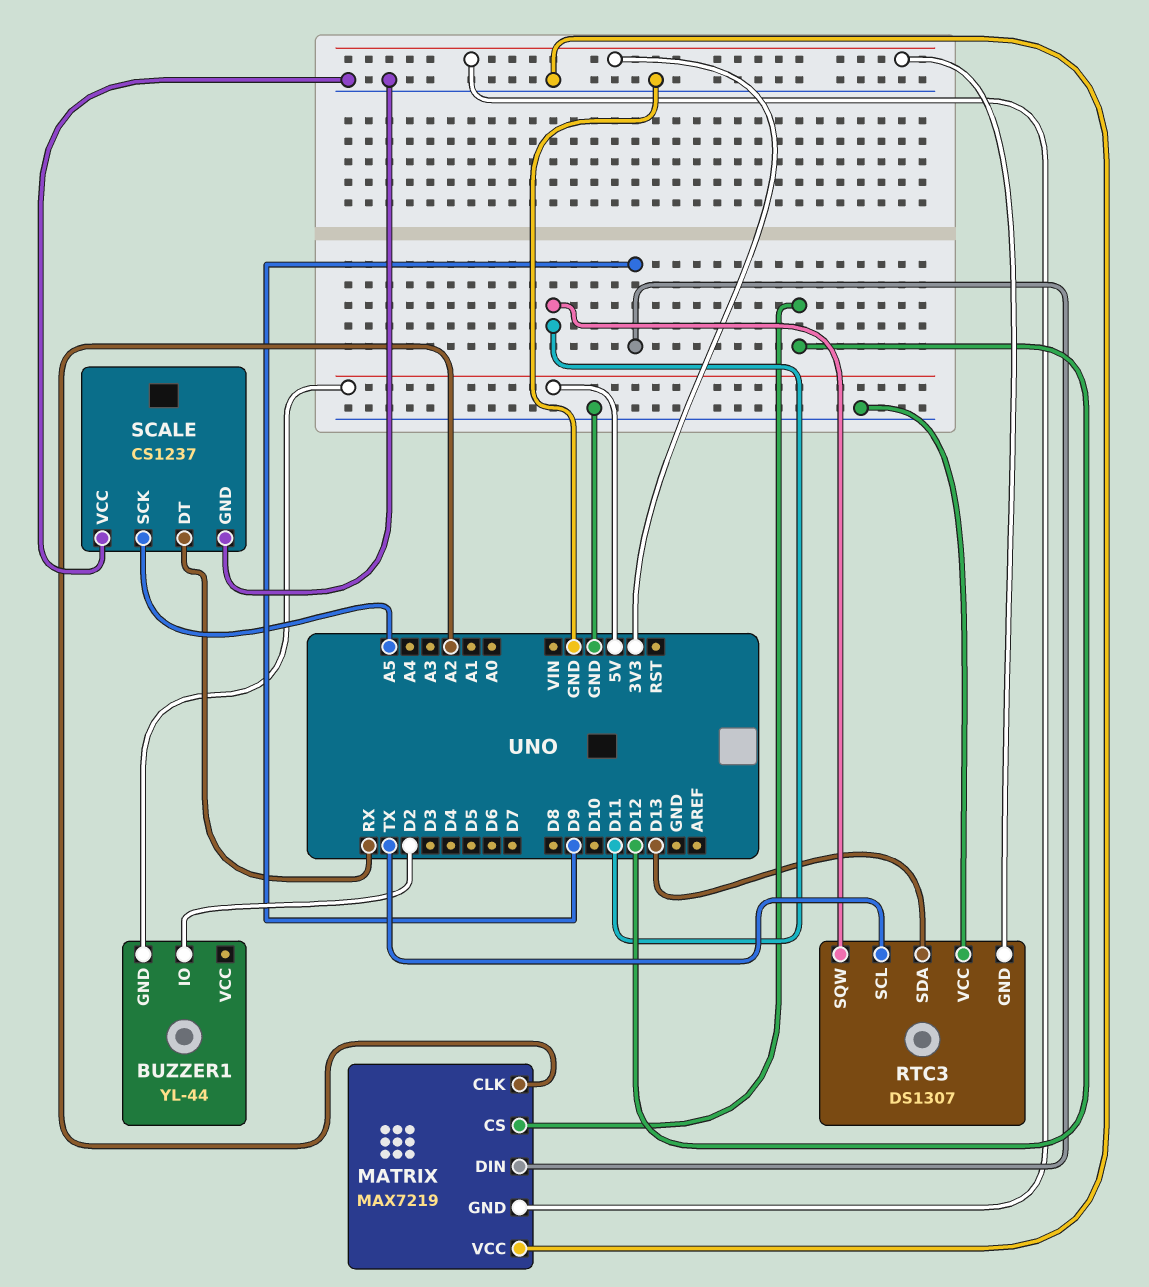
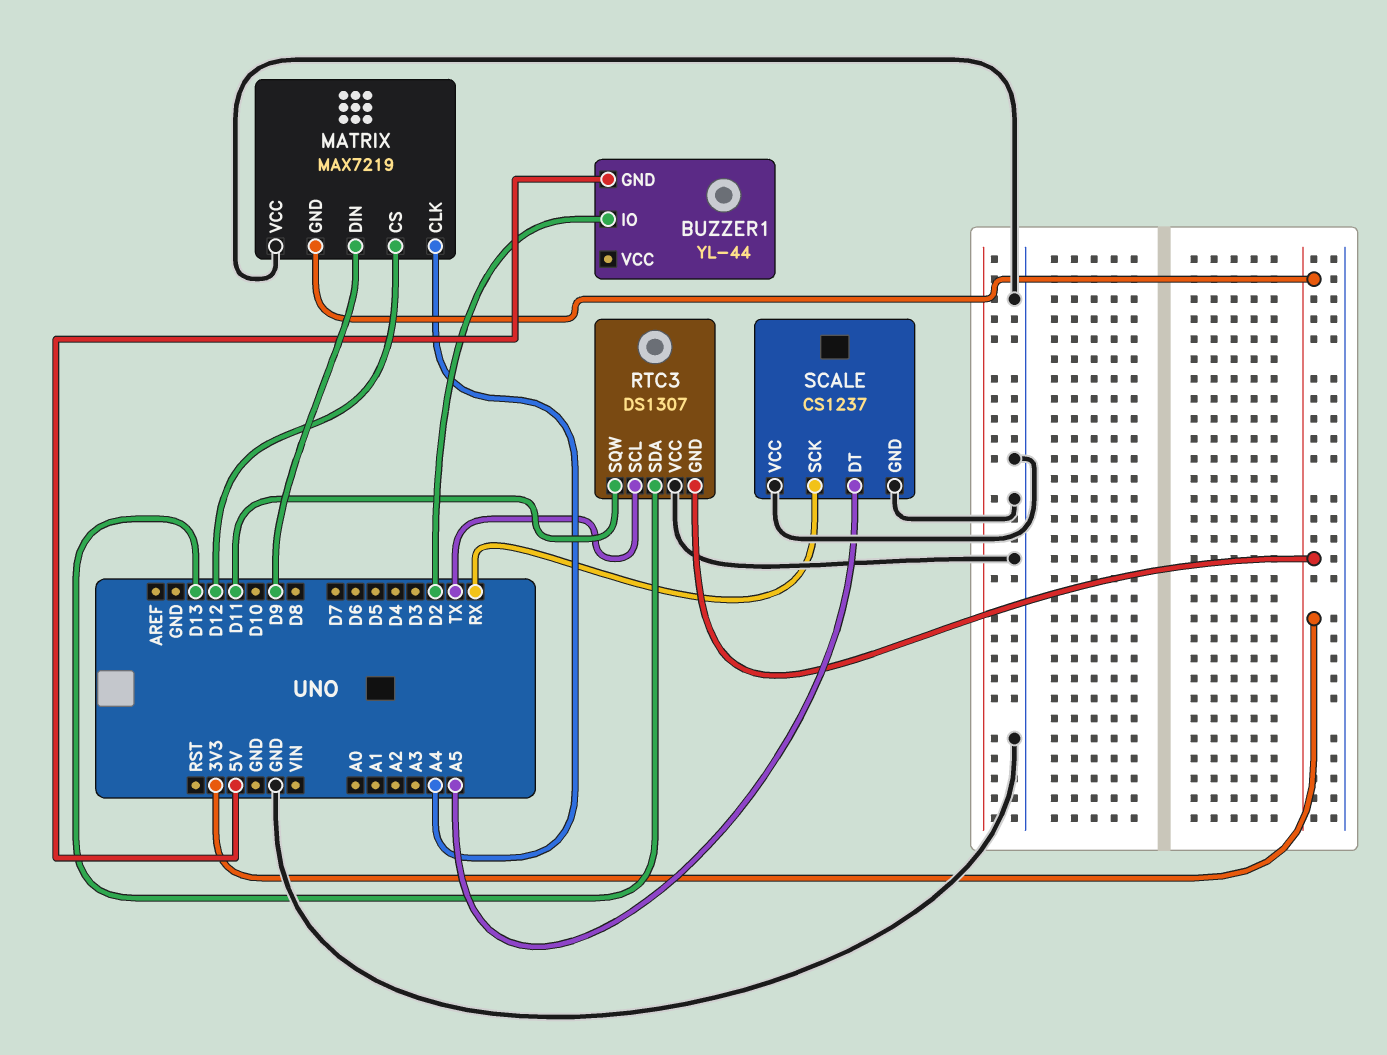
MATRIX pin CLK: A2 -> A4
SCALE pin DT: RX -> A5
SCALE pin SCK: A5 -> RX

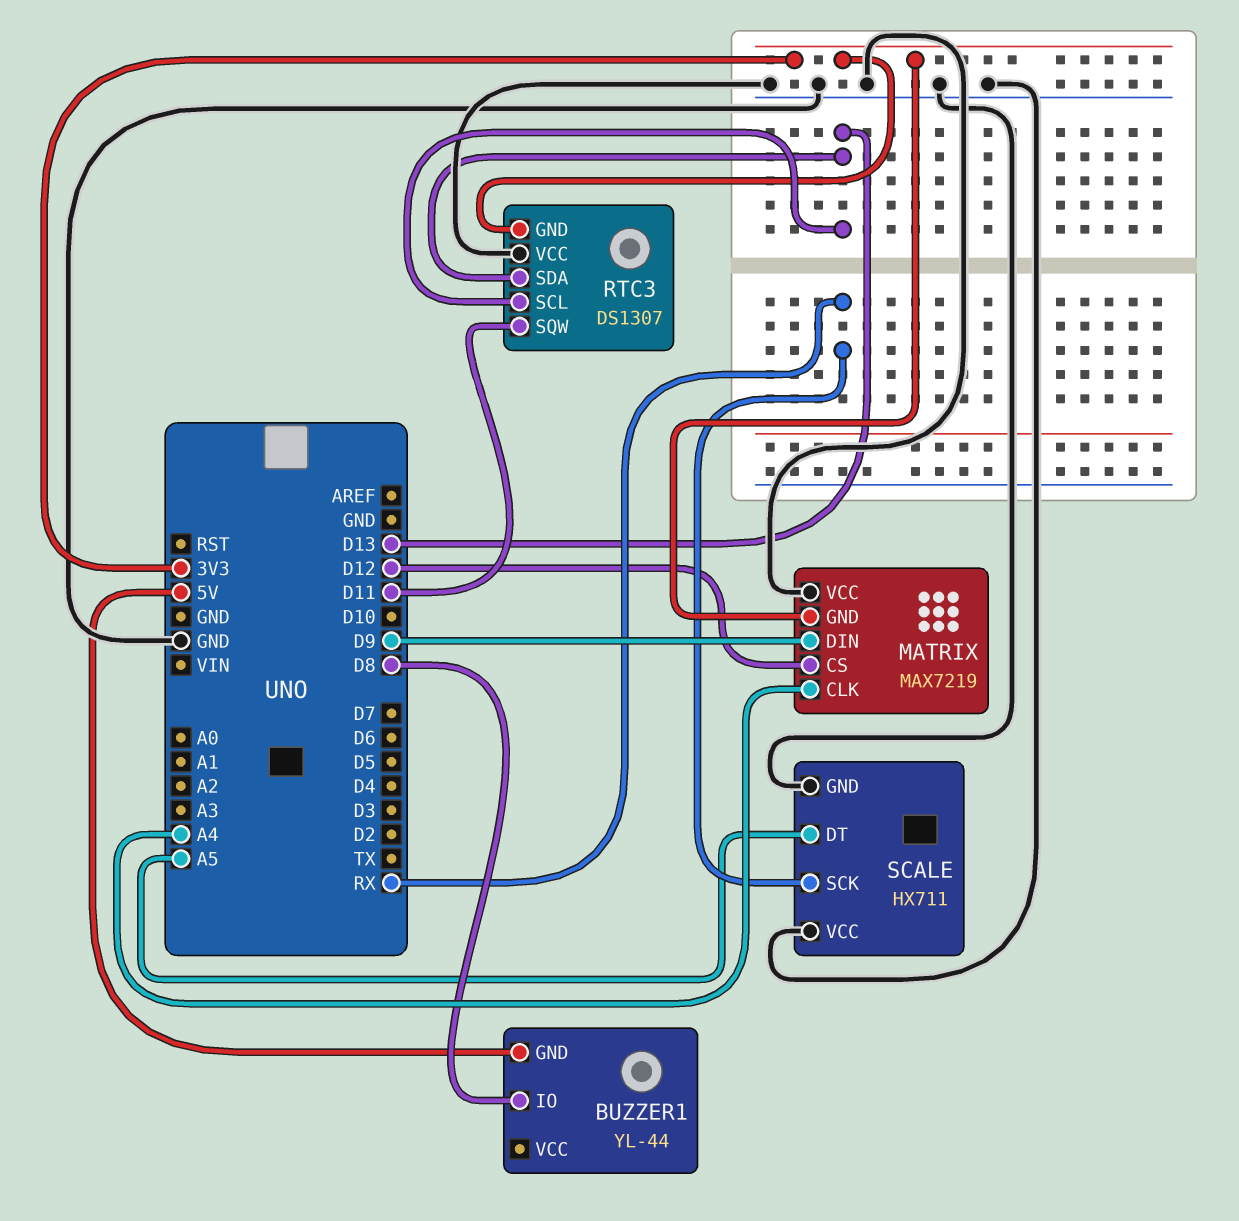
BUZZER1 pin IO: D2 -> D8
RTC3 pin SCL: TX -> D13
SCALE: CS1237 -> HX711

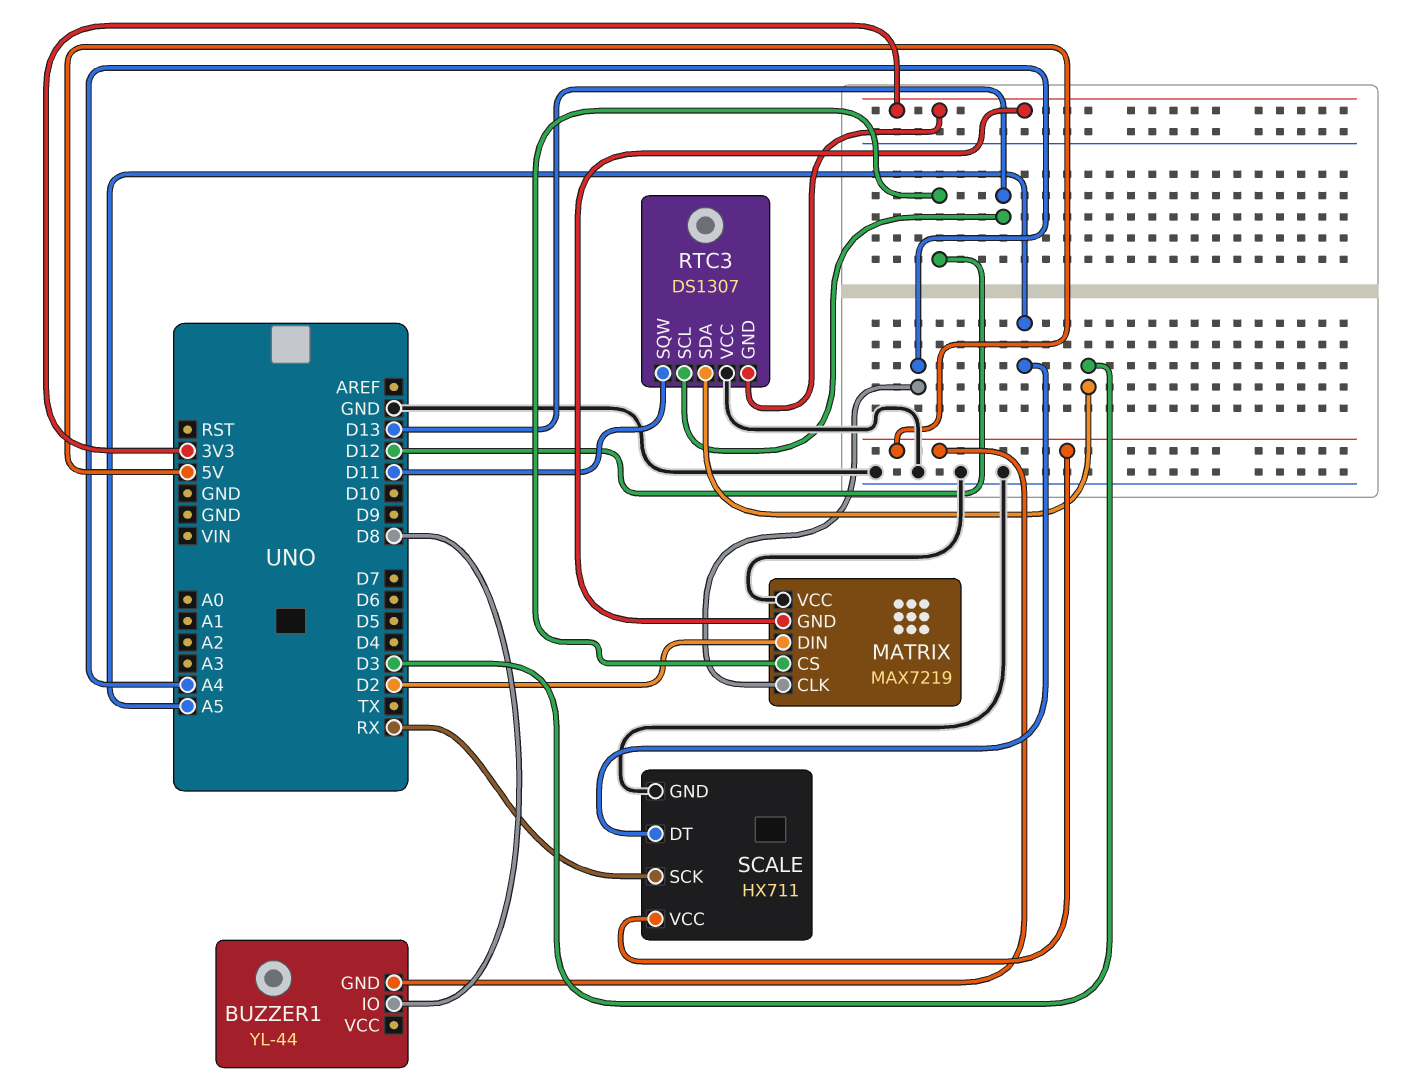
MATRIX pin DIN: D9 -> D2
RTC3 pin SDA: D13 -> D3
SCALE pin VCC: GND -> 5V

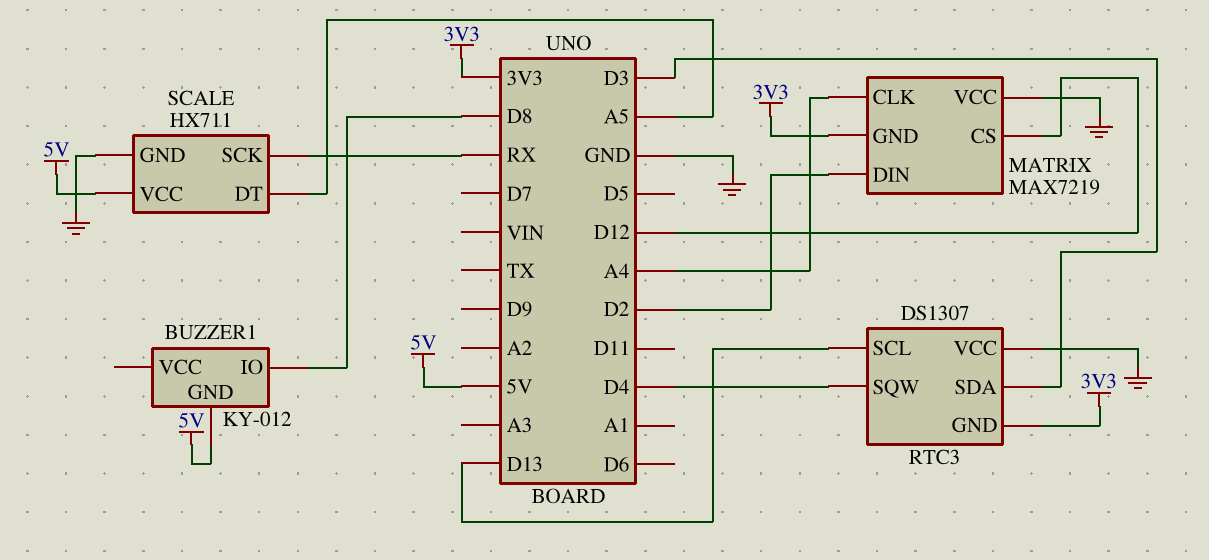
BUZZER1: YL-44 -> KY-012
RTC3 pin SQW: D11 -> D4

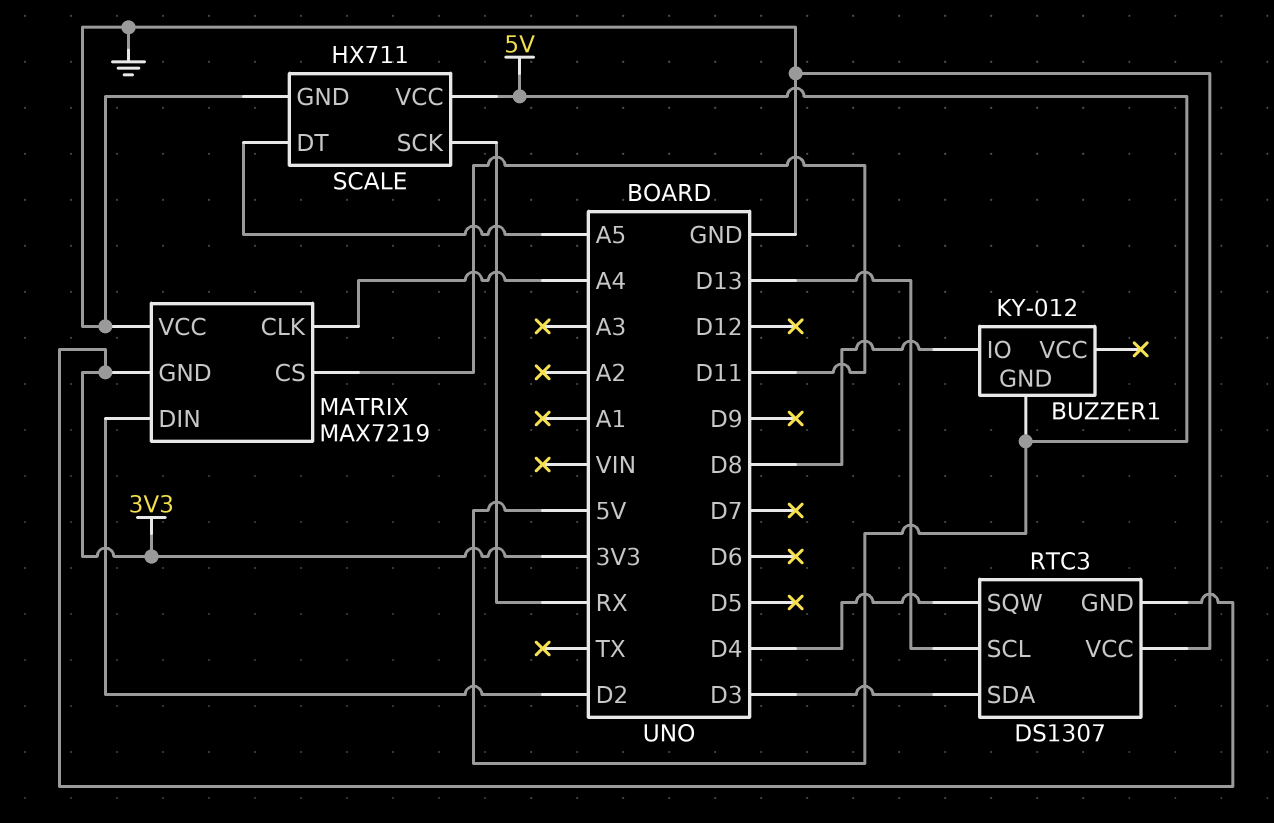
MATRIX pin CS: D12 -> D11

